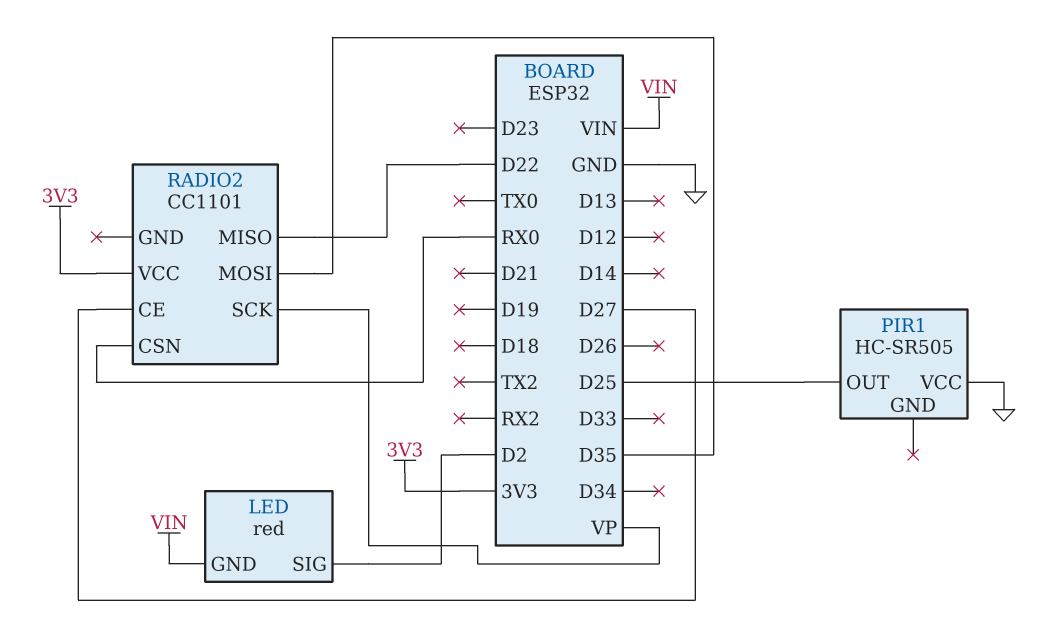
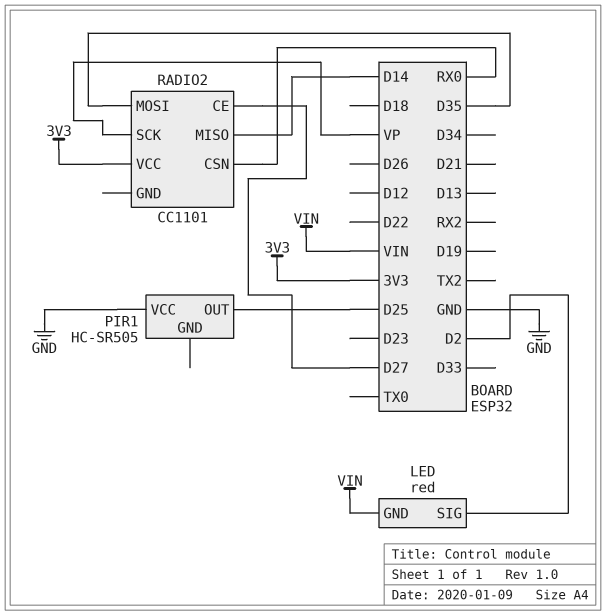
RADIO2 pin MISO: D22 -> D14

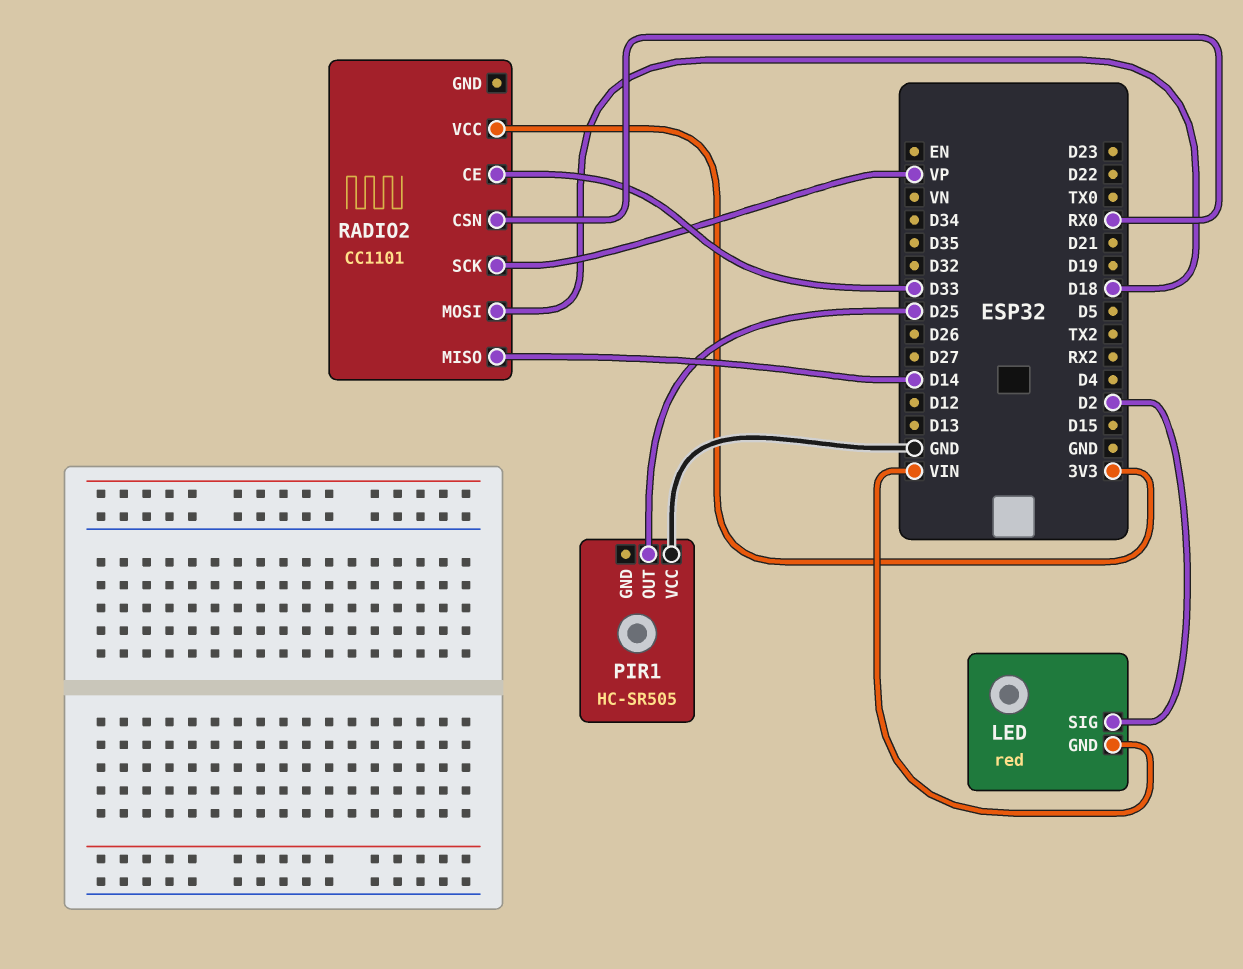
RADIO2 pin CE: D27 -> D33
RADIO2 pin MOSI: D35 -> D18

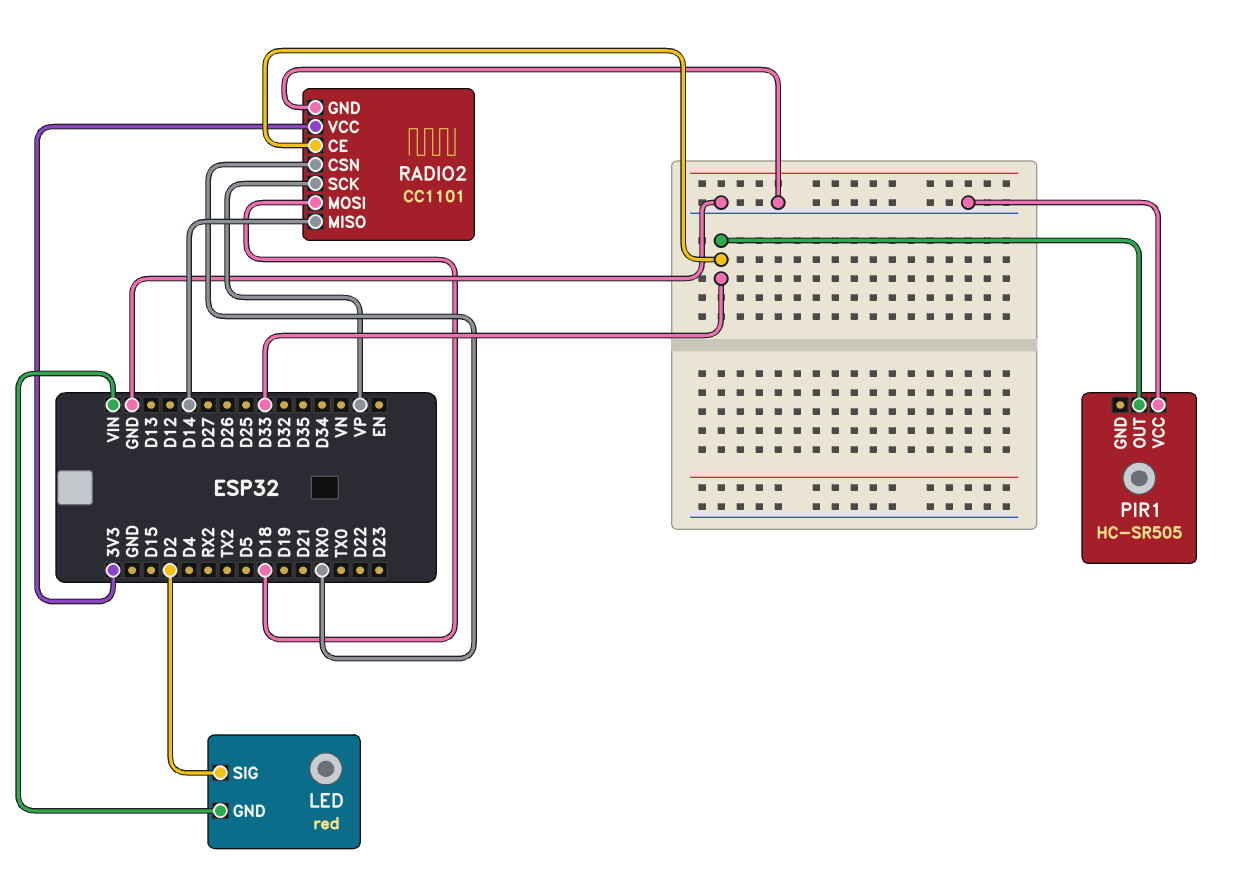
PIR1 pin OUT: D25 -> D33
RADIO2 pin GND: none -> GND

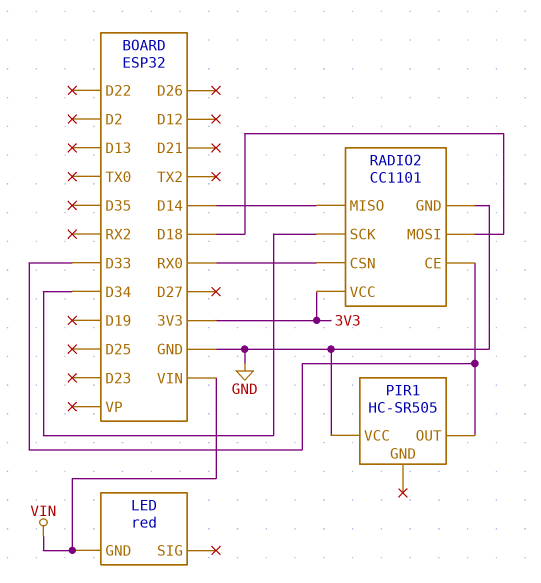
LED pin SIG: D2 -> none
RADIO2 pin SCK: VP -> D34

